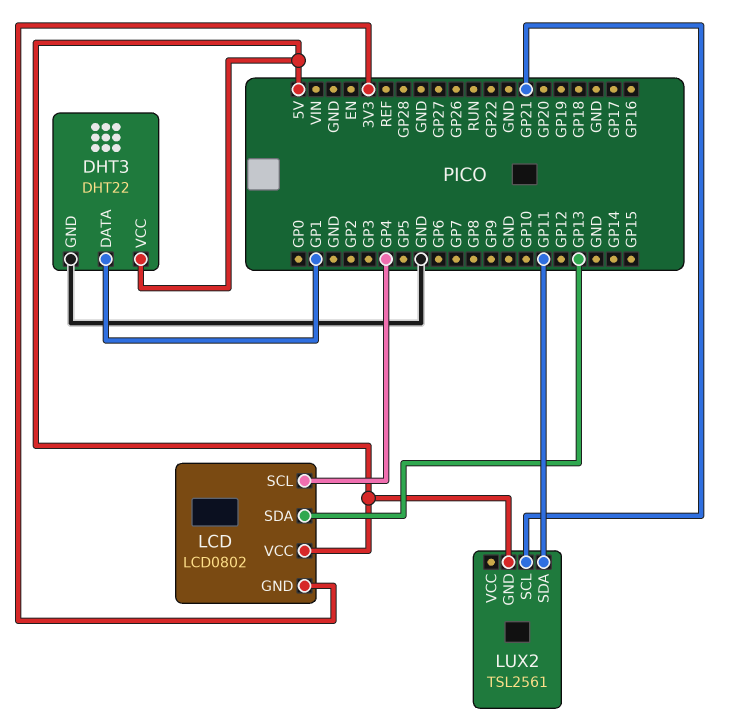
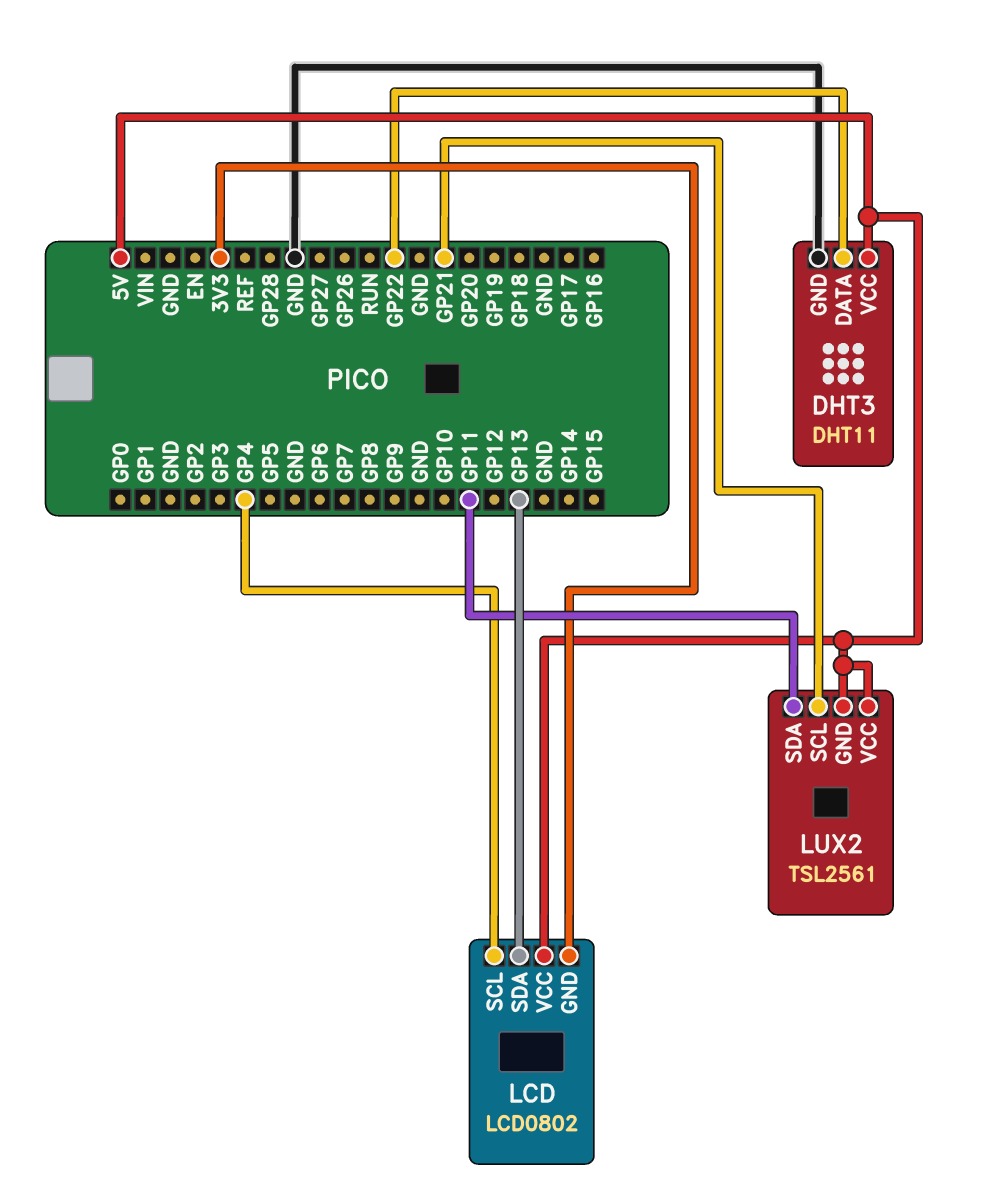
DHT3: DHT22 -> DHT11
DHT3 pin DATA: GP1 -> GP22
LUX2 pin VCC: none -> 5V

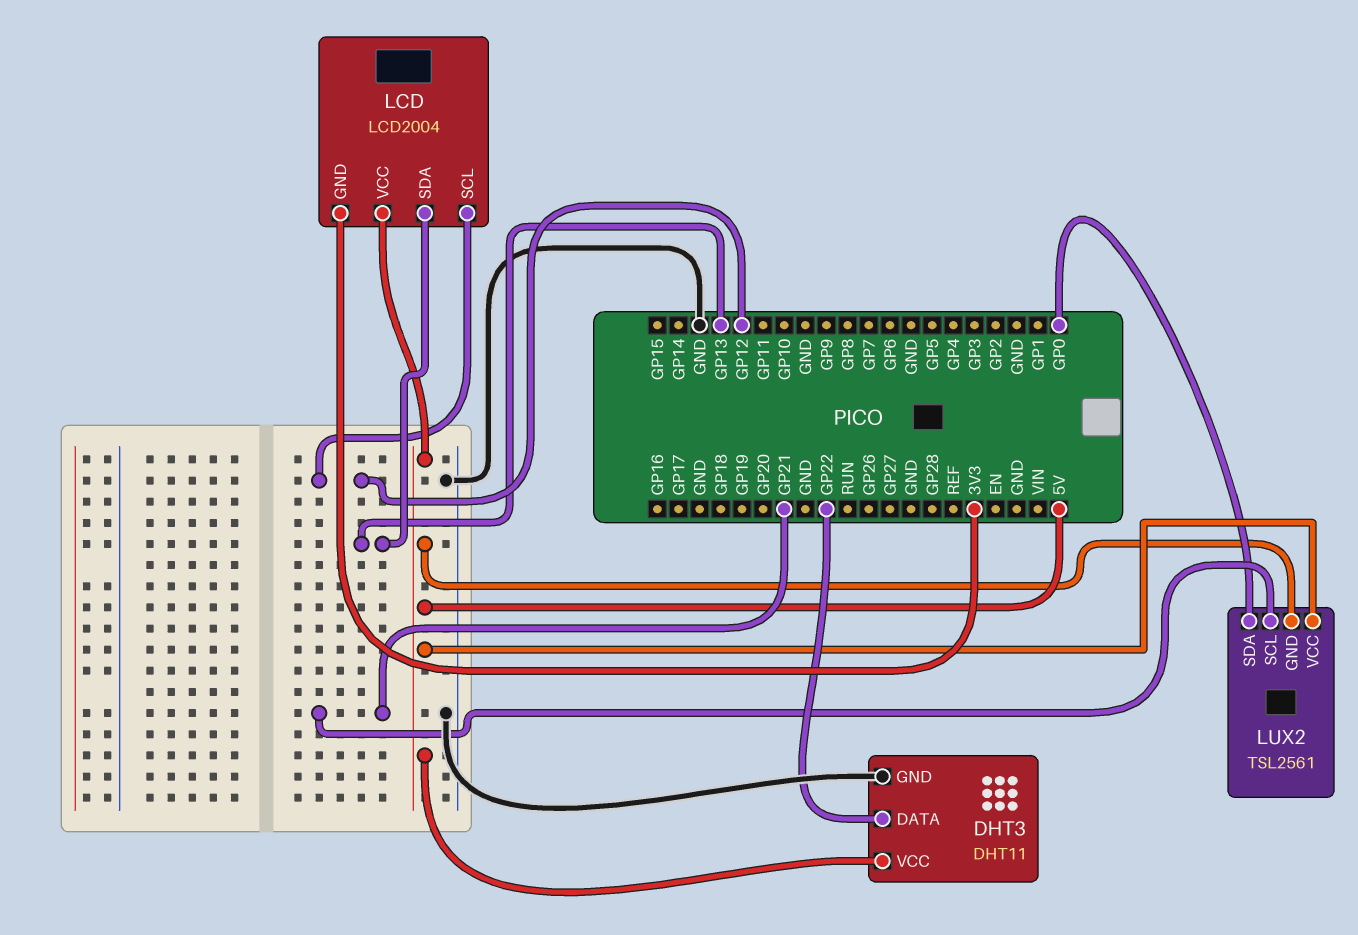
LCD: LCD0802 -> LCD2004
LCD pin SCL: GP4 -> GP12
LUX2 pin SDA: GP11 -> GP0

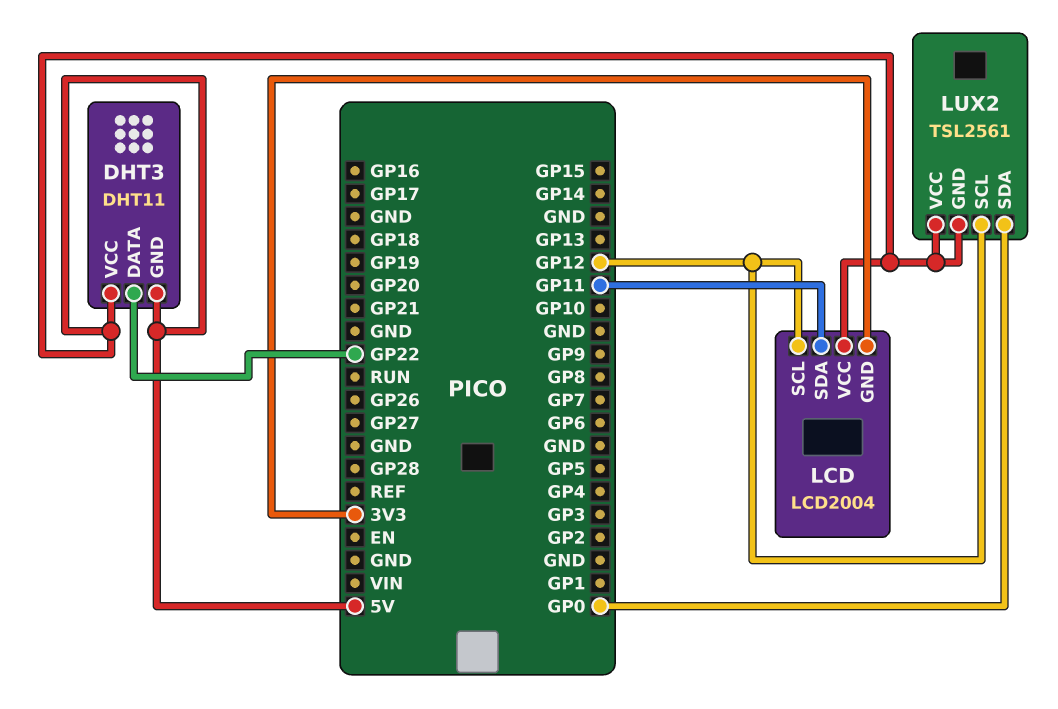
DHT3 pin GND: GND -> 5V
LCD pin SDA: GP13 -> GP11
LUX2 pin SCL: GP21 -> GP12

